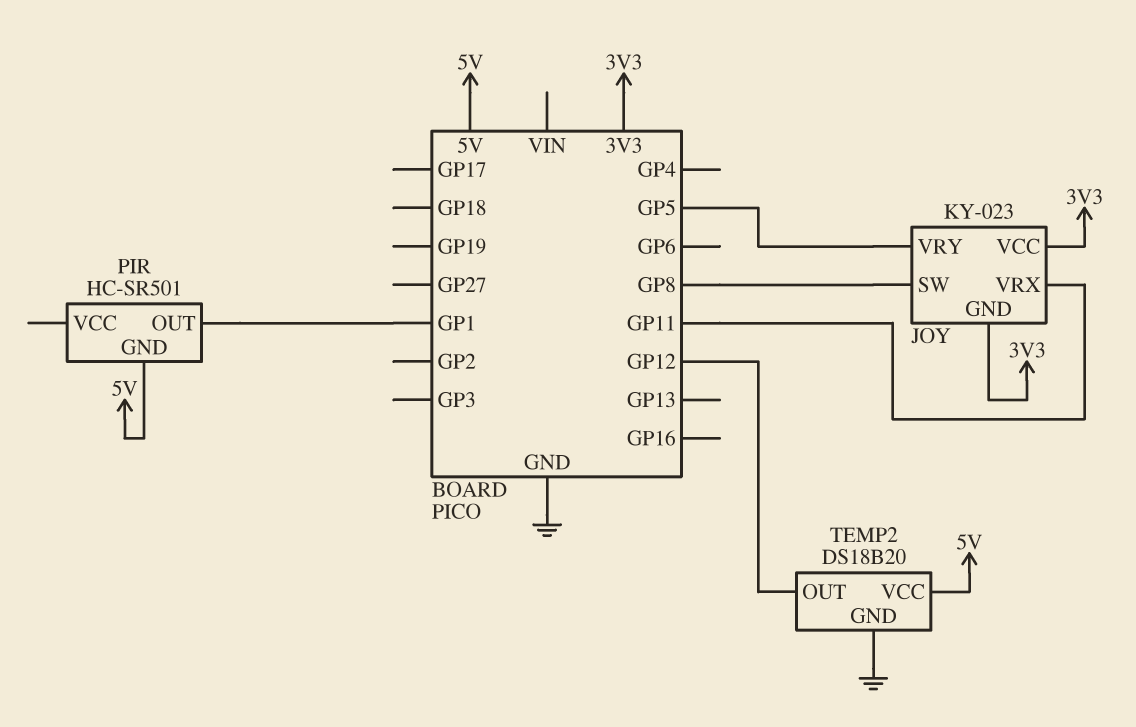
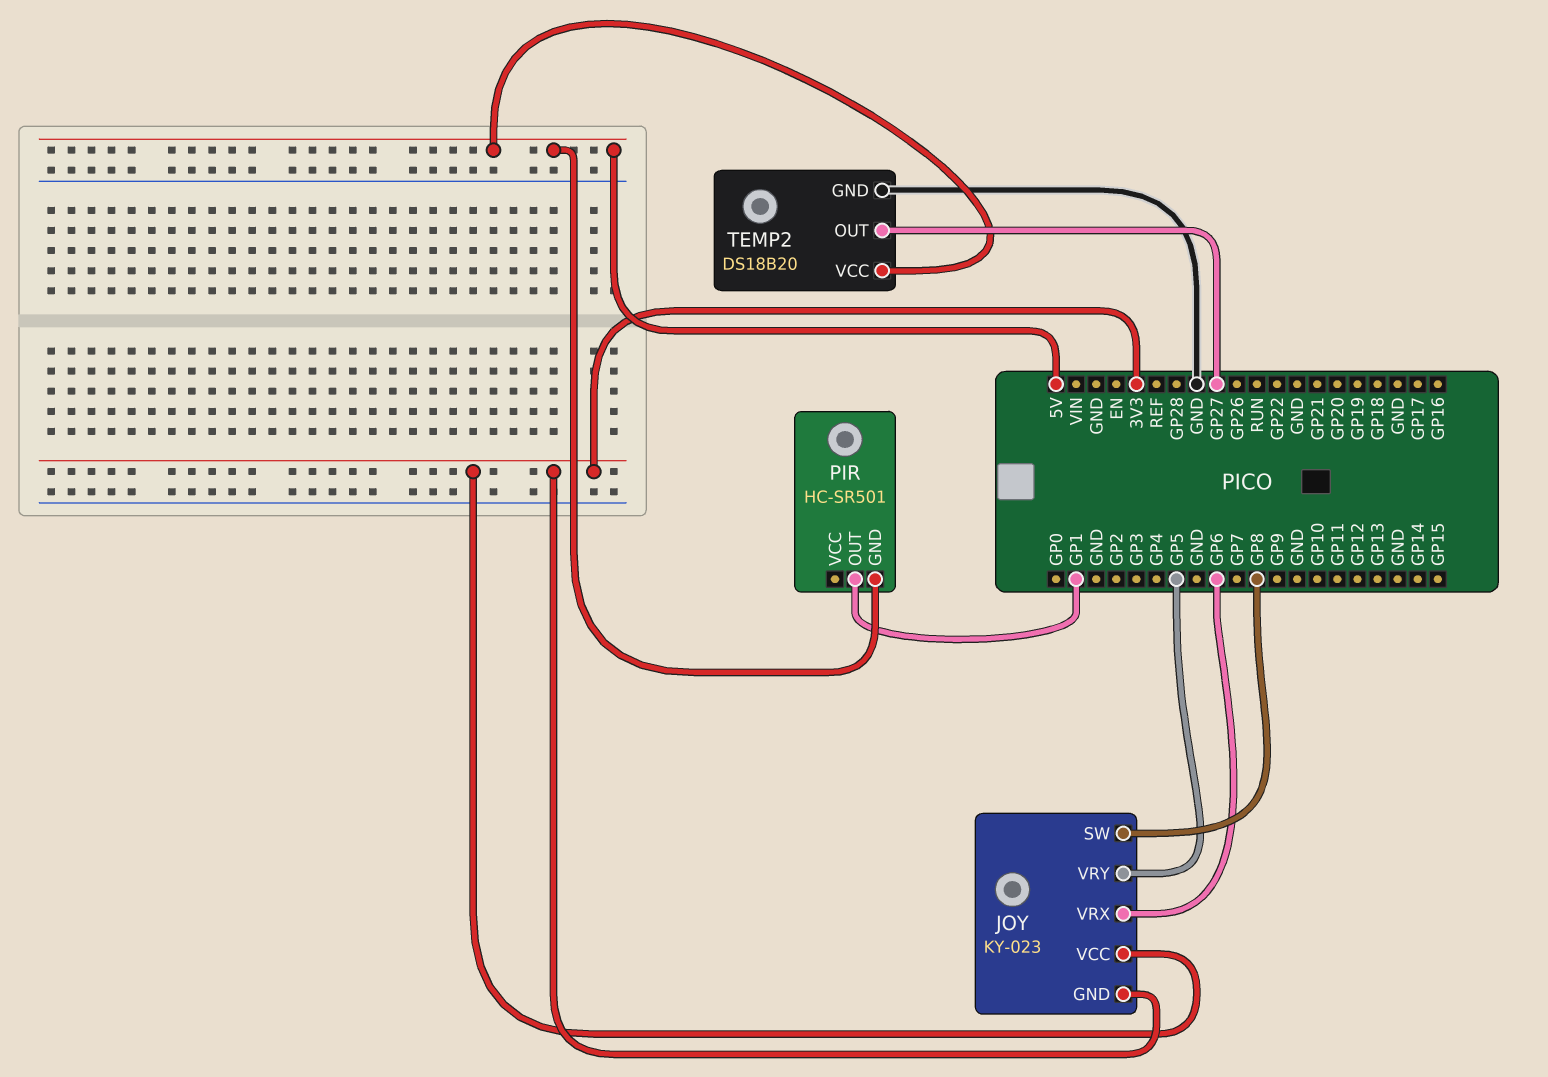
JOY pin VRX: GP11 -> GP6
TEMP2 pin OUT: GP12 -> GP27

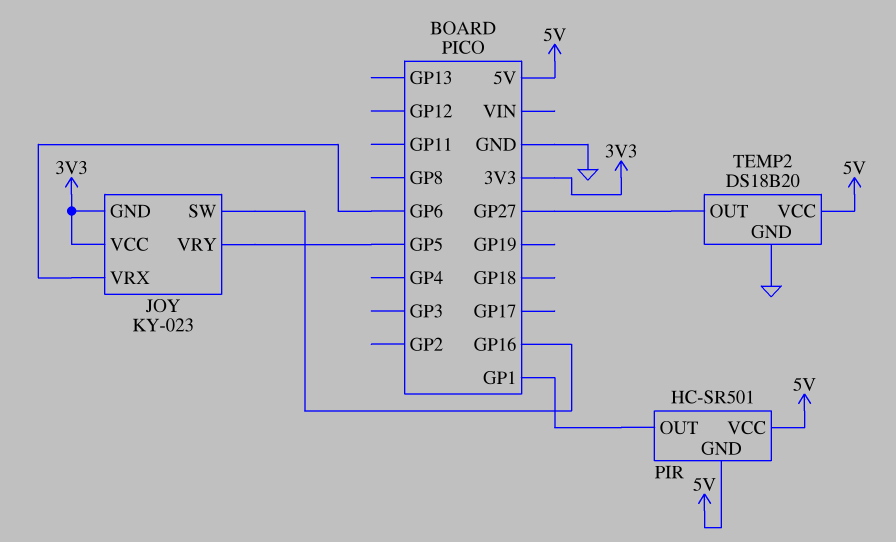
JOY pin SW: GP8 -> GP16
PIR pin VCC: none -> 5V

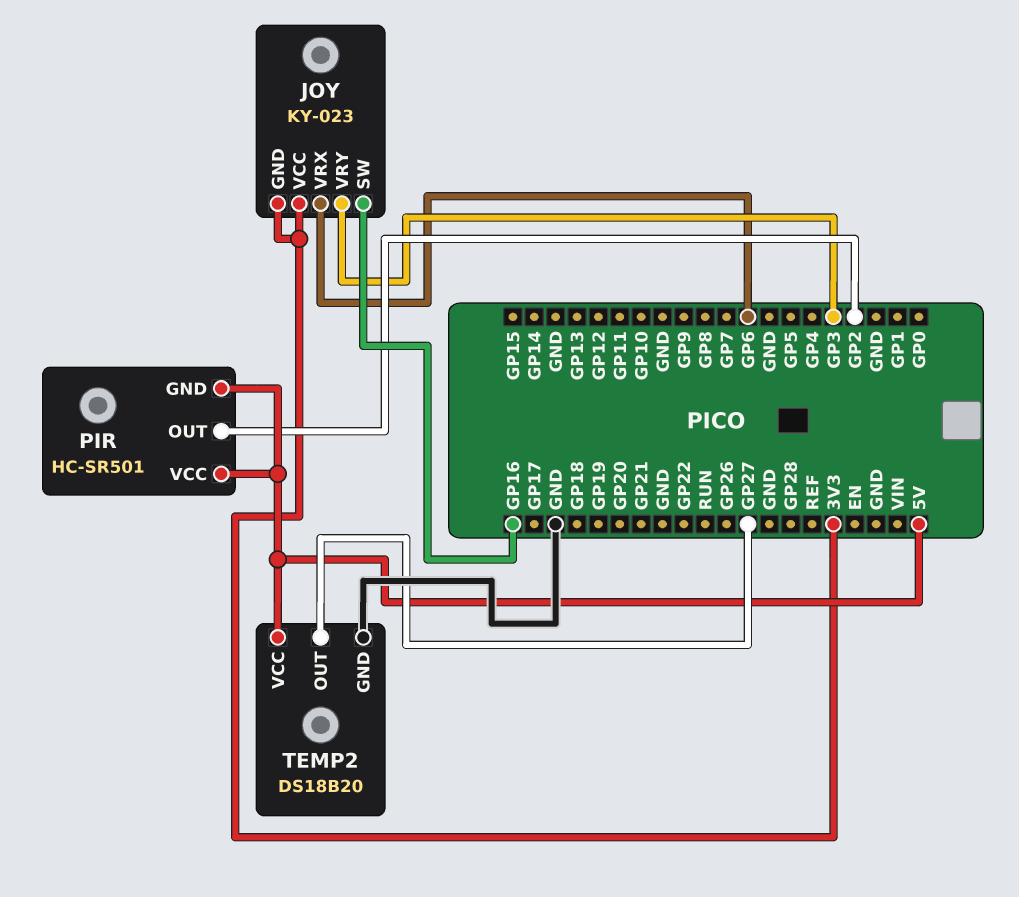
JOY pin VRY: GP5 -> GP3
PIR pin OUT: GP1 -> GP2

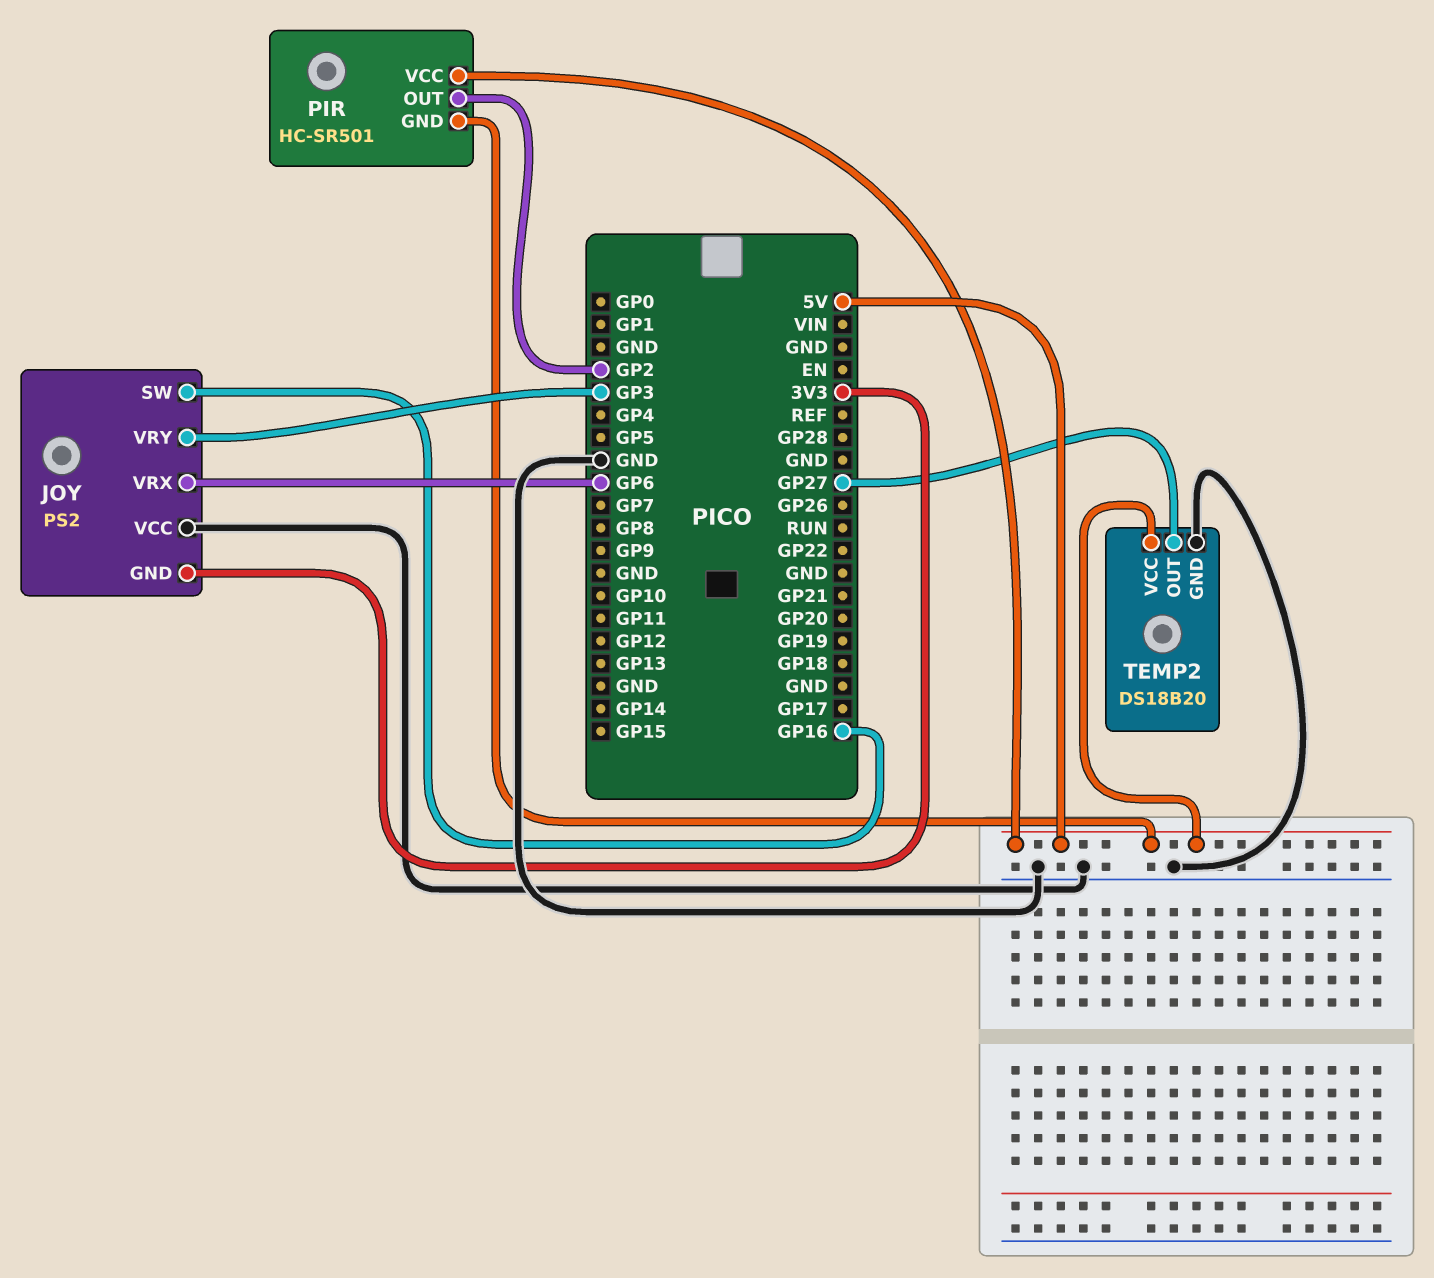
JOY: KY-023 -> PS2
JOY pin VCC: 3V3 -> GND

